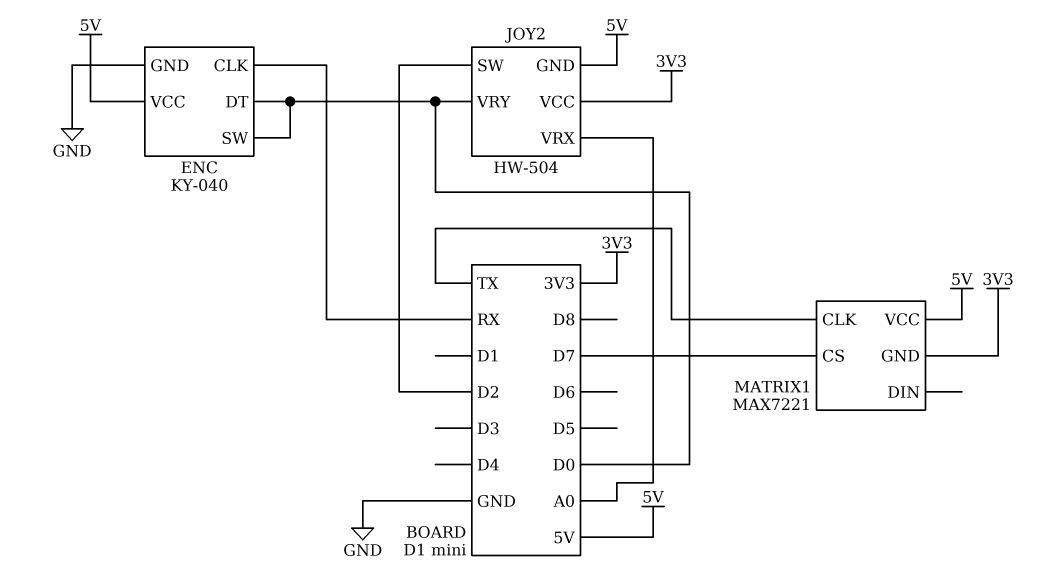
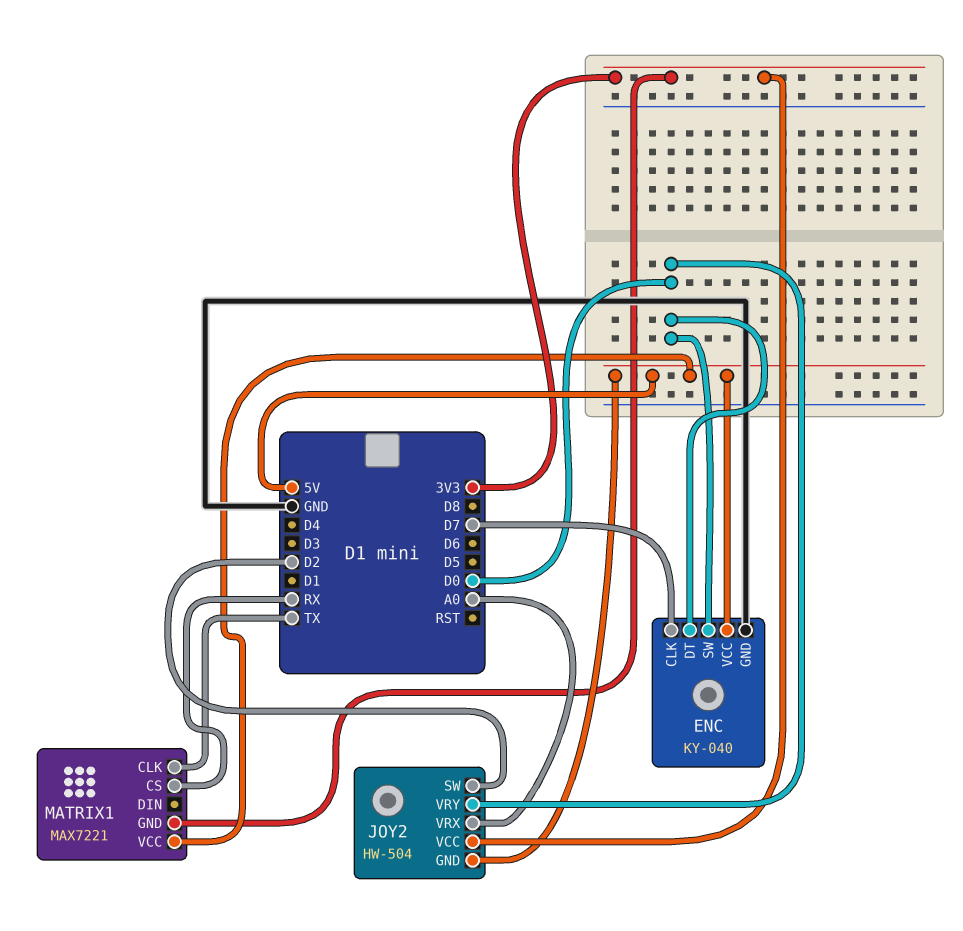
ENC pin CLK: RX -> D7
MATRIX1 pin CS: D7 -> RX

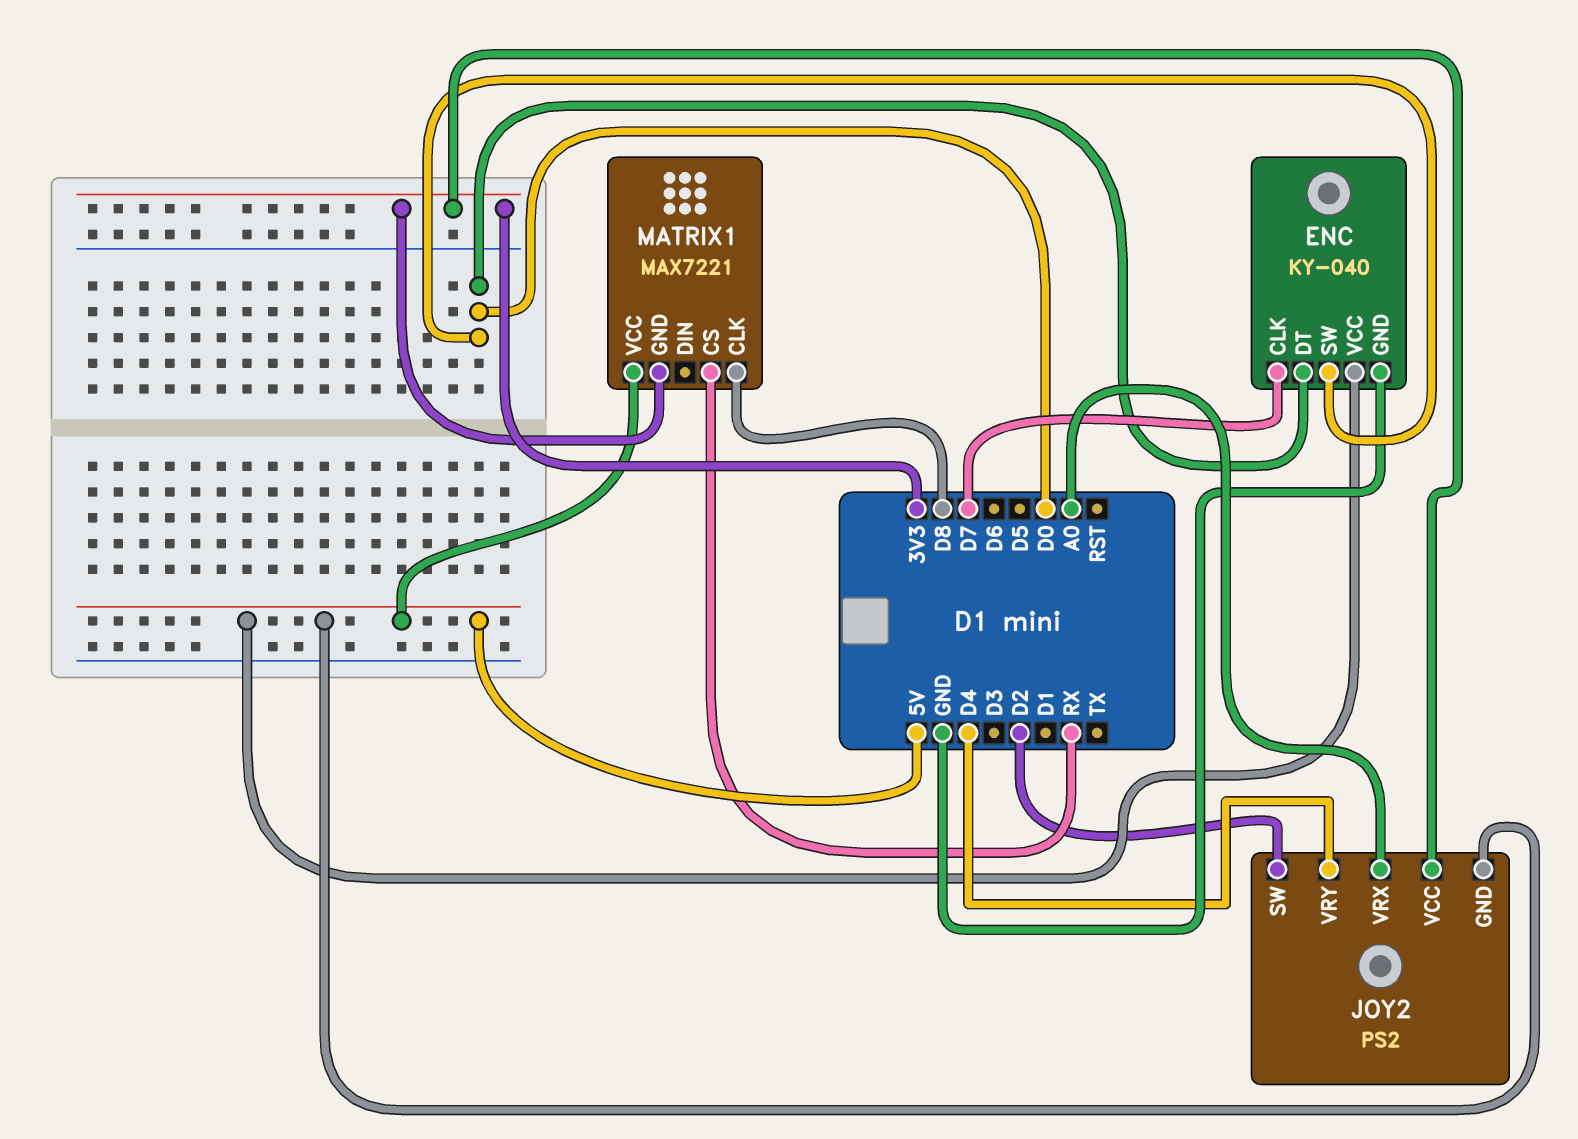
JOY2: HW-504 -> PS2
JOY2 pin VRY: D0 -> D4
MATRIX1 pin CLK: TX -> D8

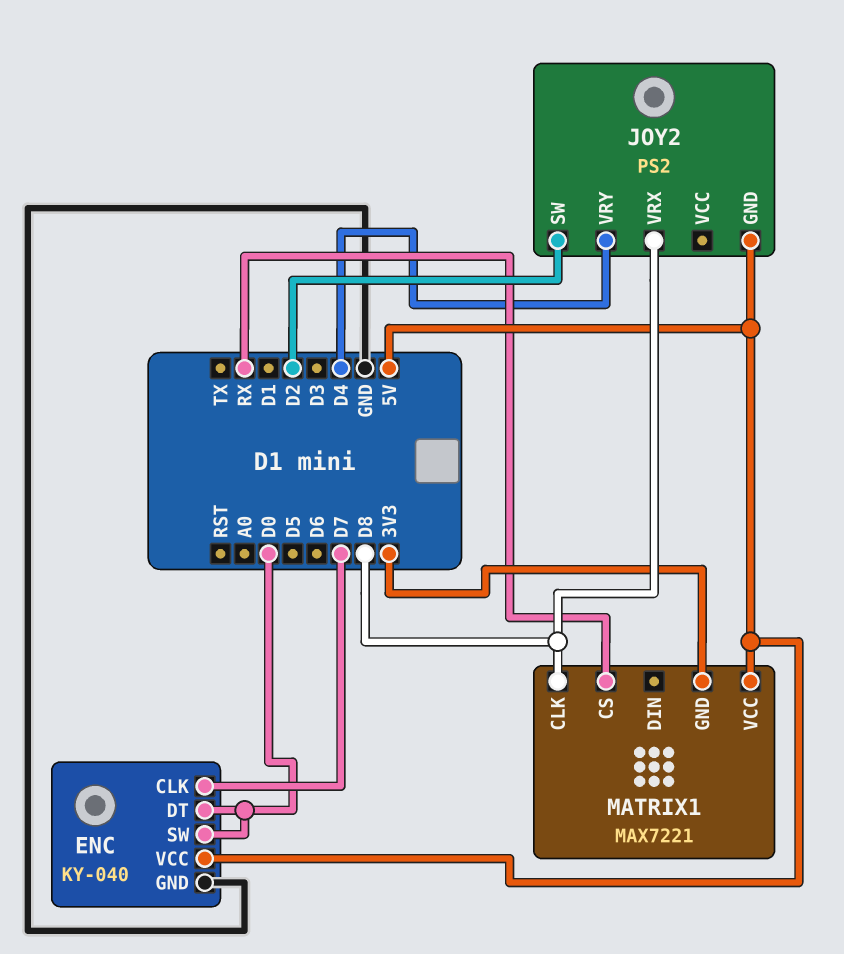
JOY2 pin VCC: 3V3 -> none
JOY2 pin VRX: A0 -> D8

